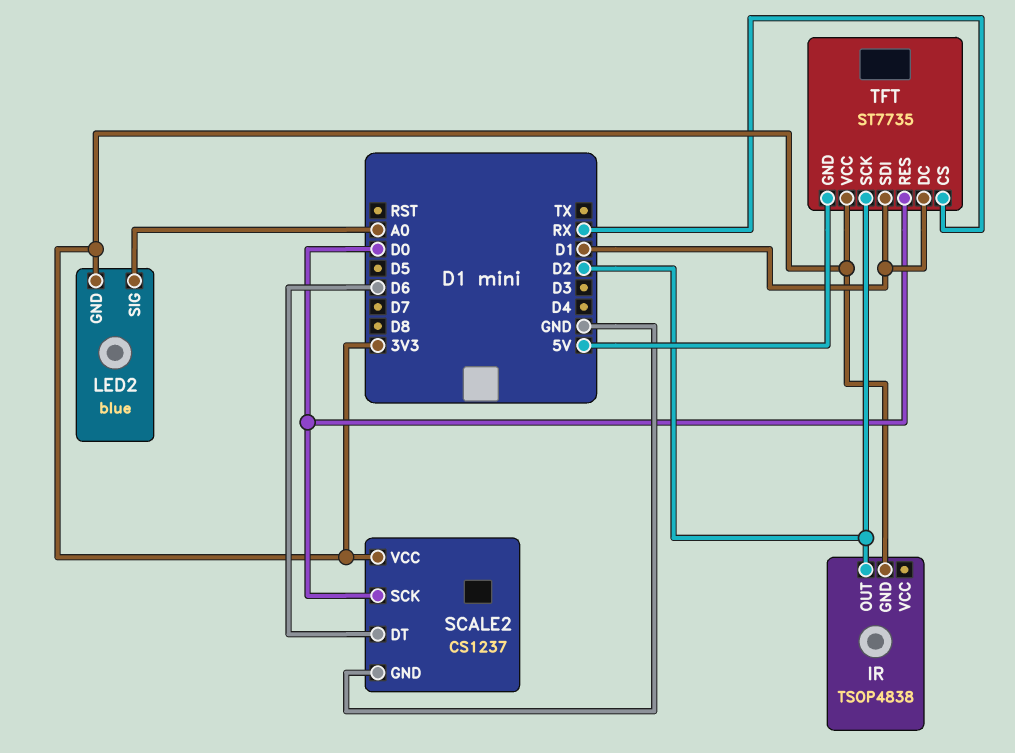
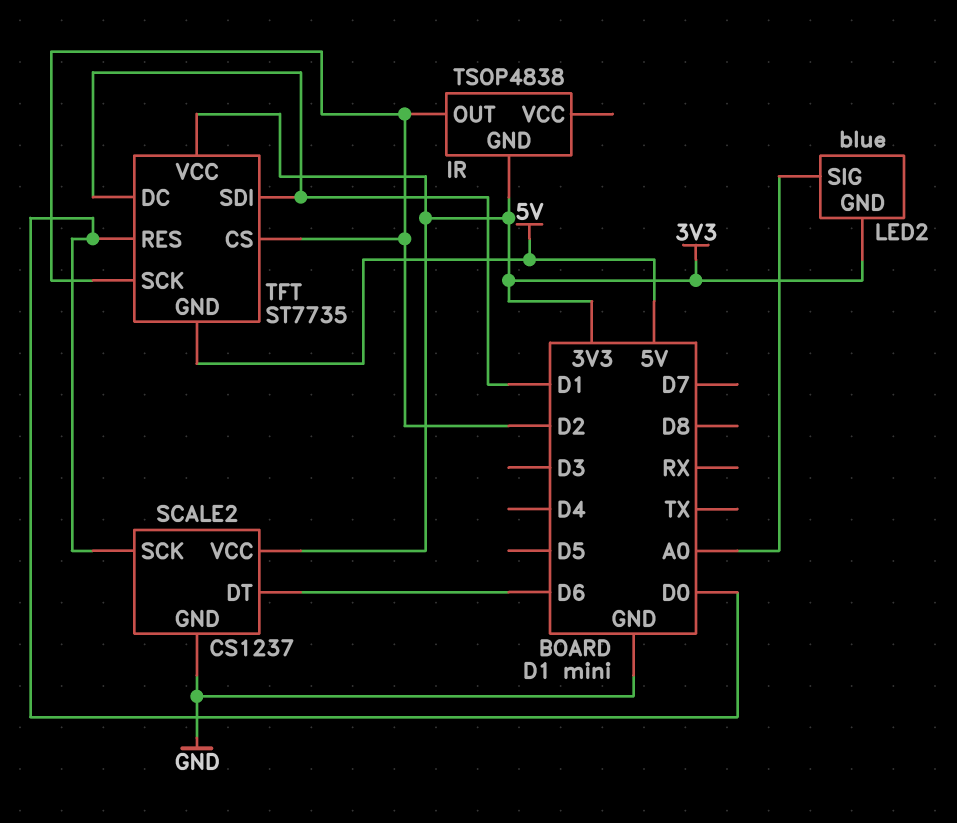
TFT pin CS: RX -> D2

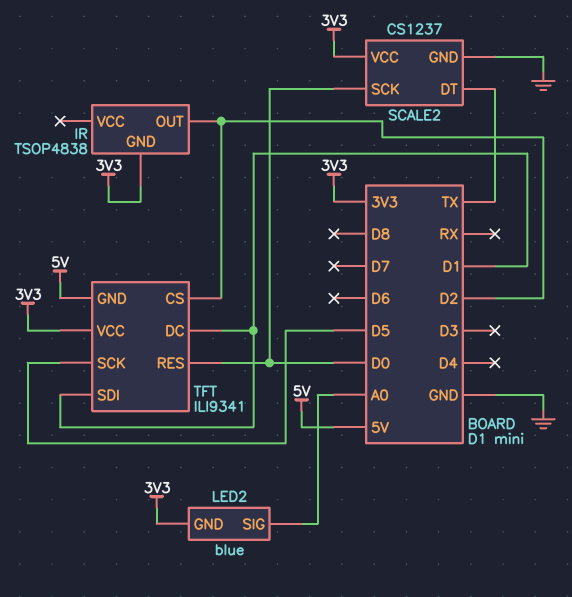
SCALE2 pin DT: D6 -> TX
TFT: ST7735 -> ILI9341
TFT pin SCK: D2 -> D5

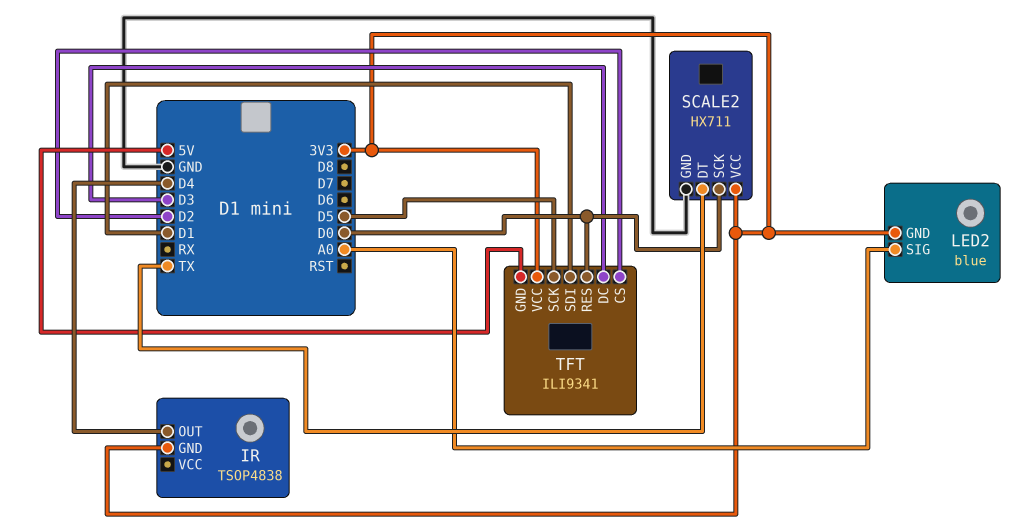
IR pin OUT: D2 -> D4
SCALE2: CS1237 -> HX711
TFT pin DC: D1 -> D3

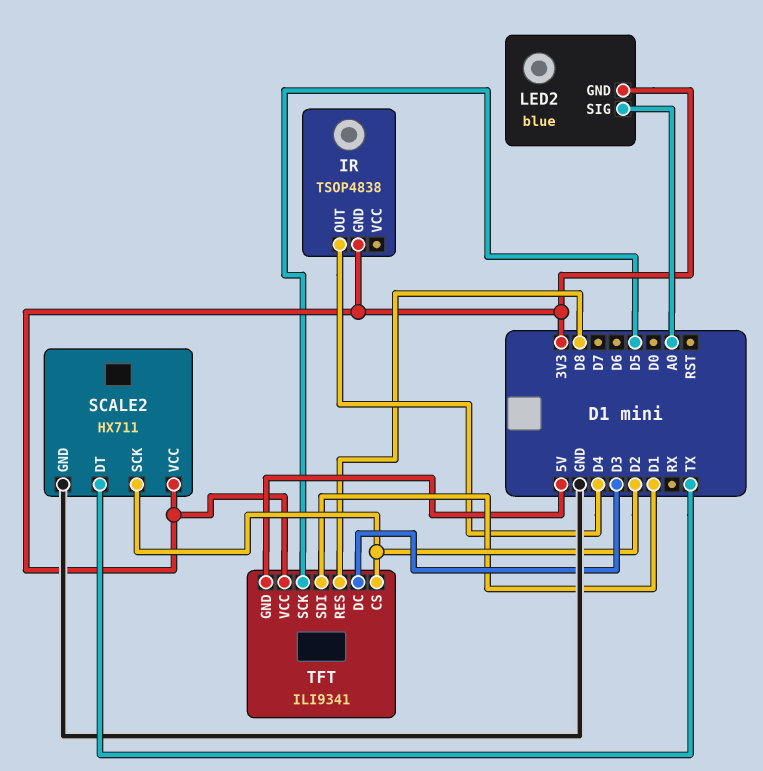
SCALE2 pin SCK: D0 -> D2
TFT pin RES: D0 -> D8

